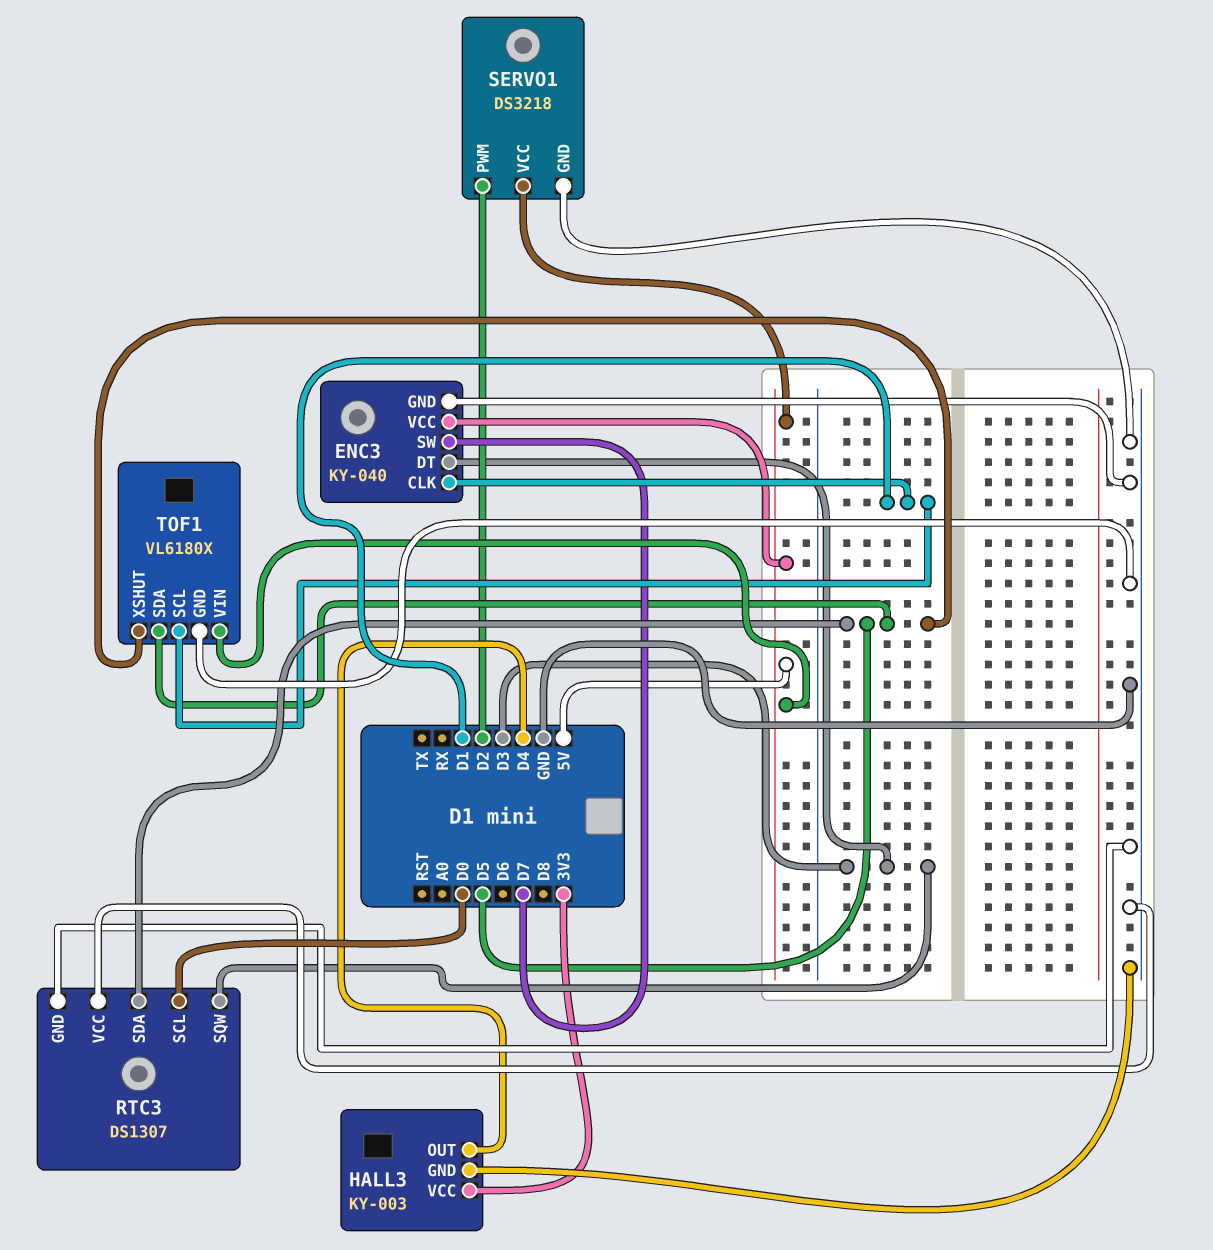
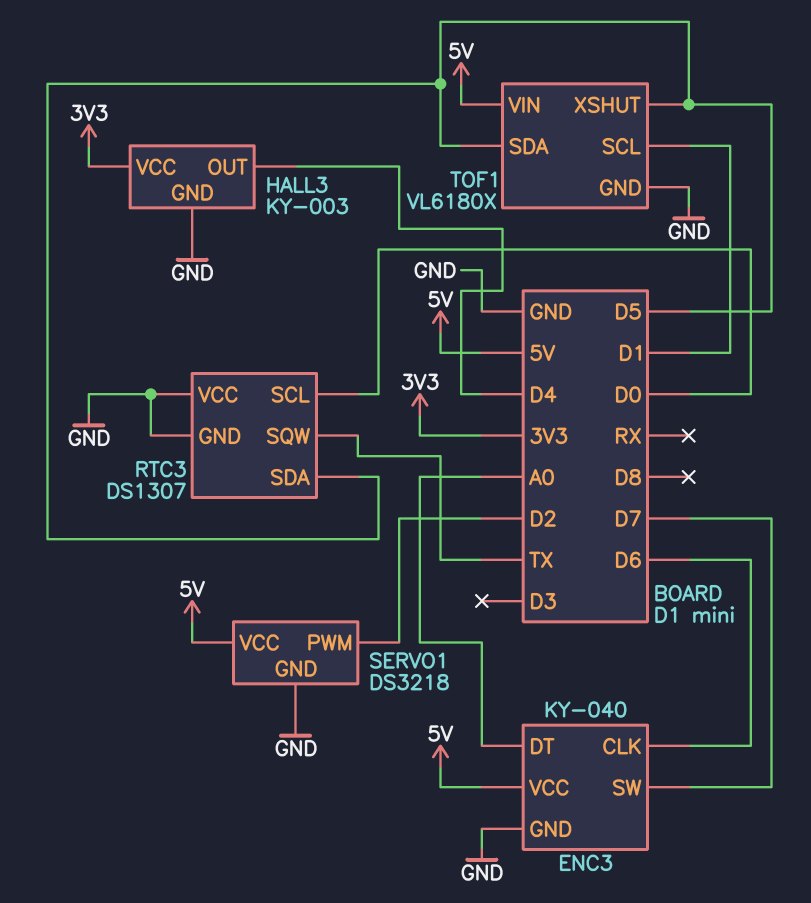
ENC3 pin CLK: D1 -> D6
ENC3 pin DT: D3 -> A0
RTC3 pin SQW: D3 -> TX

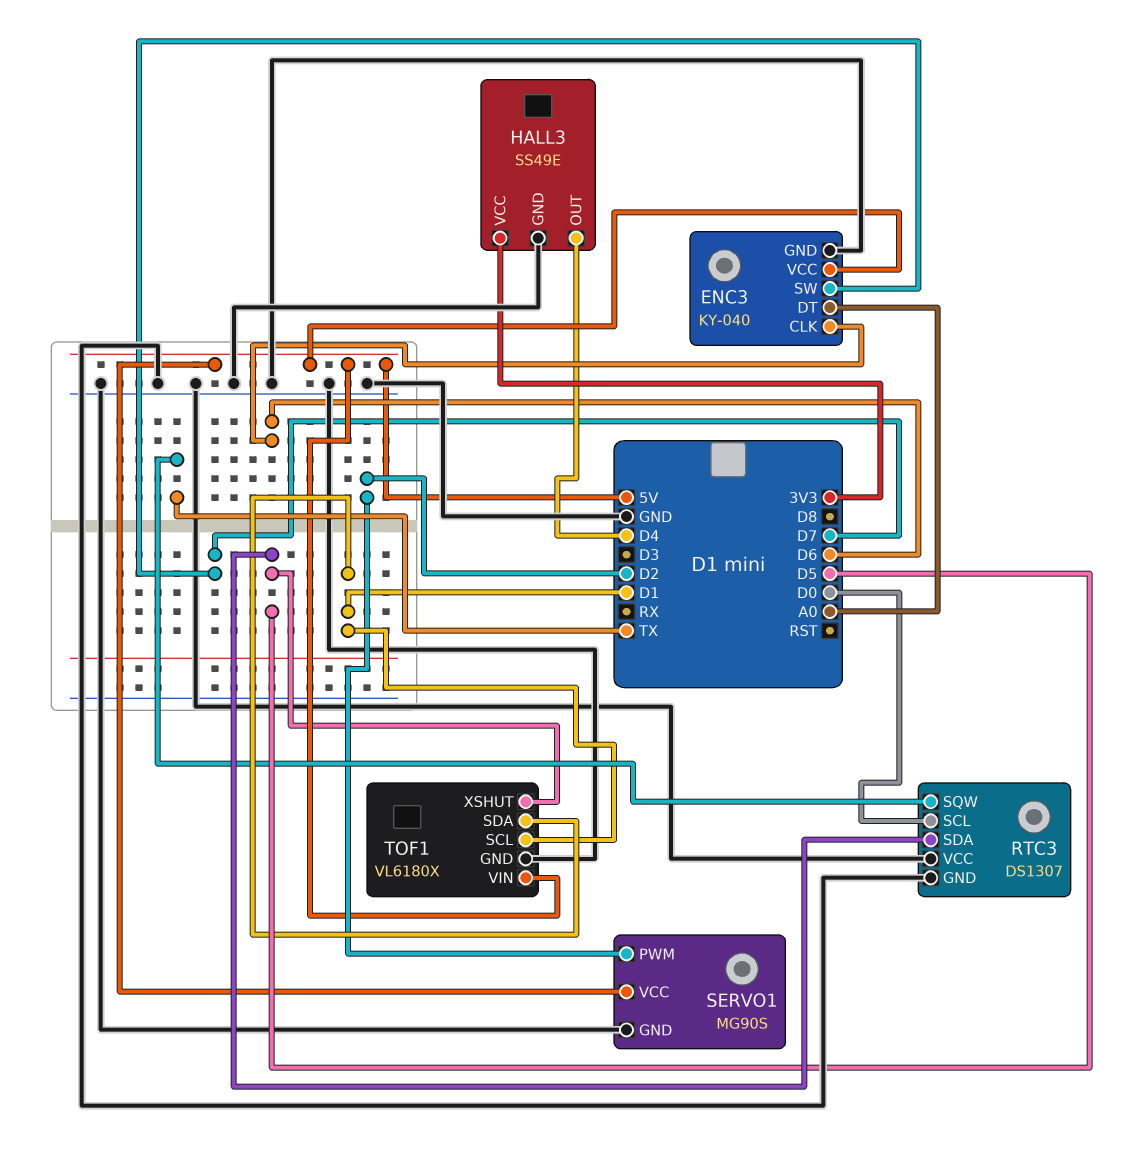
HALL3: KY-003 -> SS49E
SERVO1: DS3218 -> MG90S
TOF1 pin SDA: D5 -> D1

